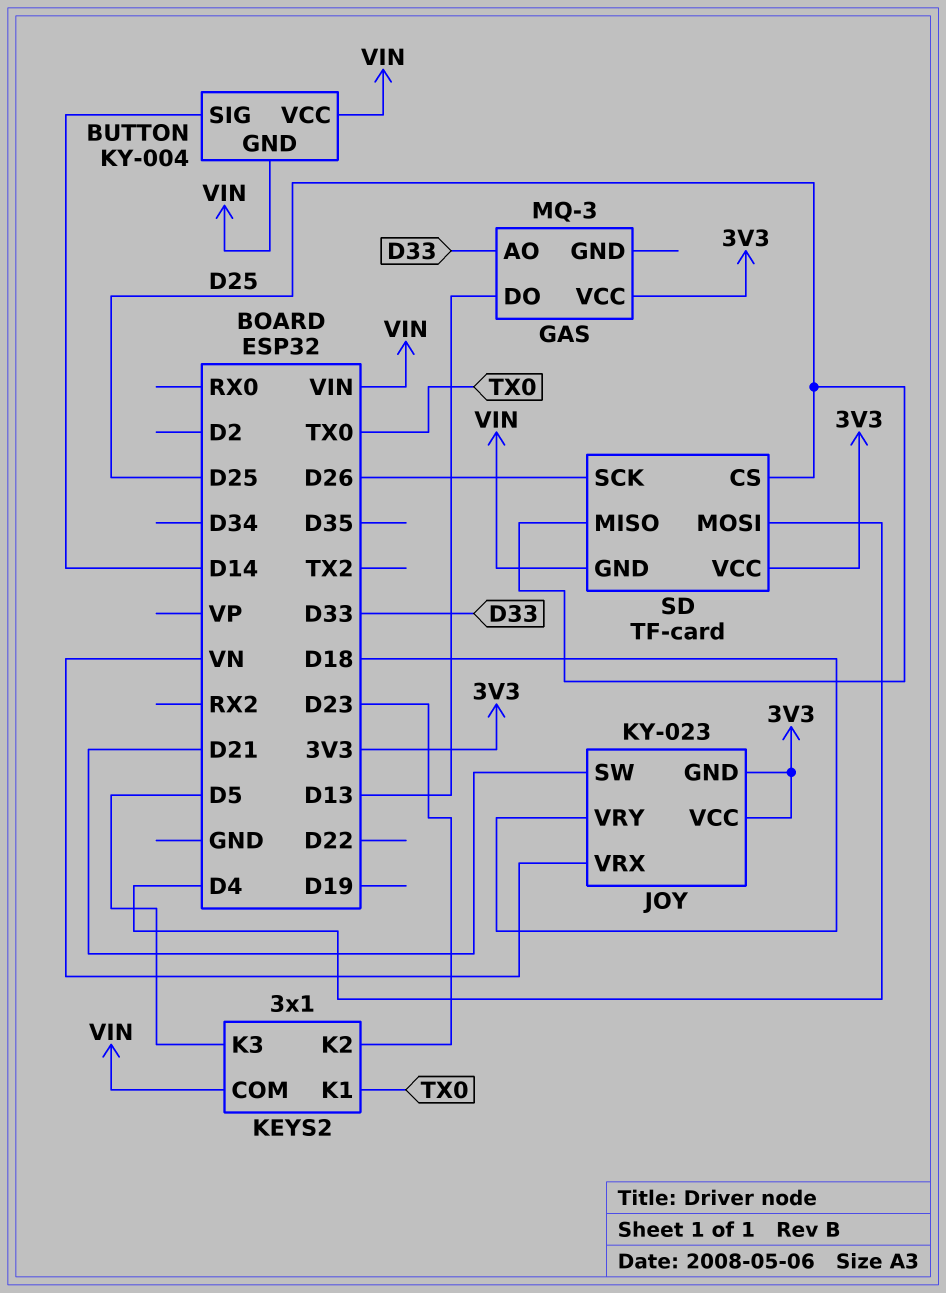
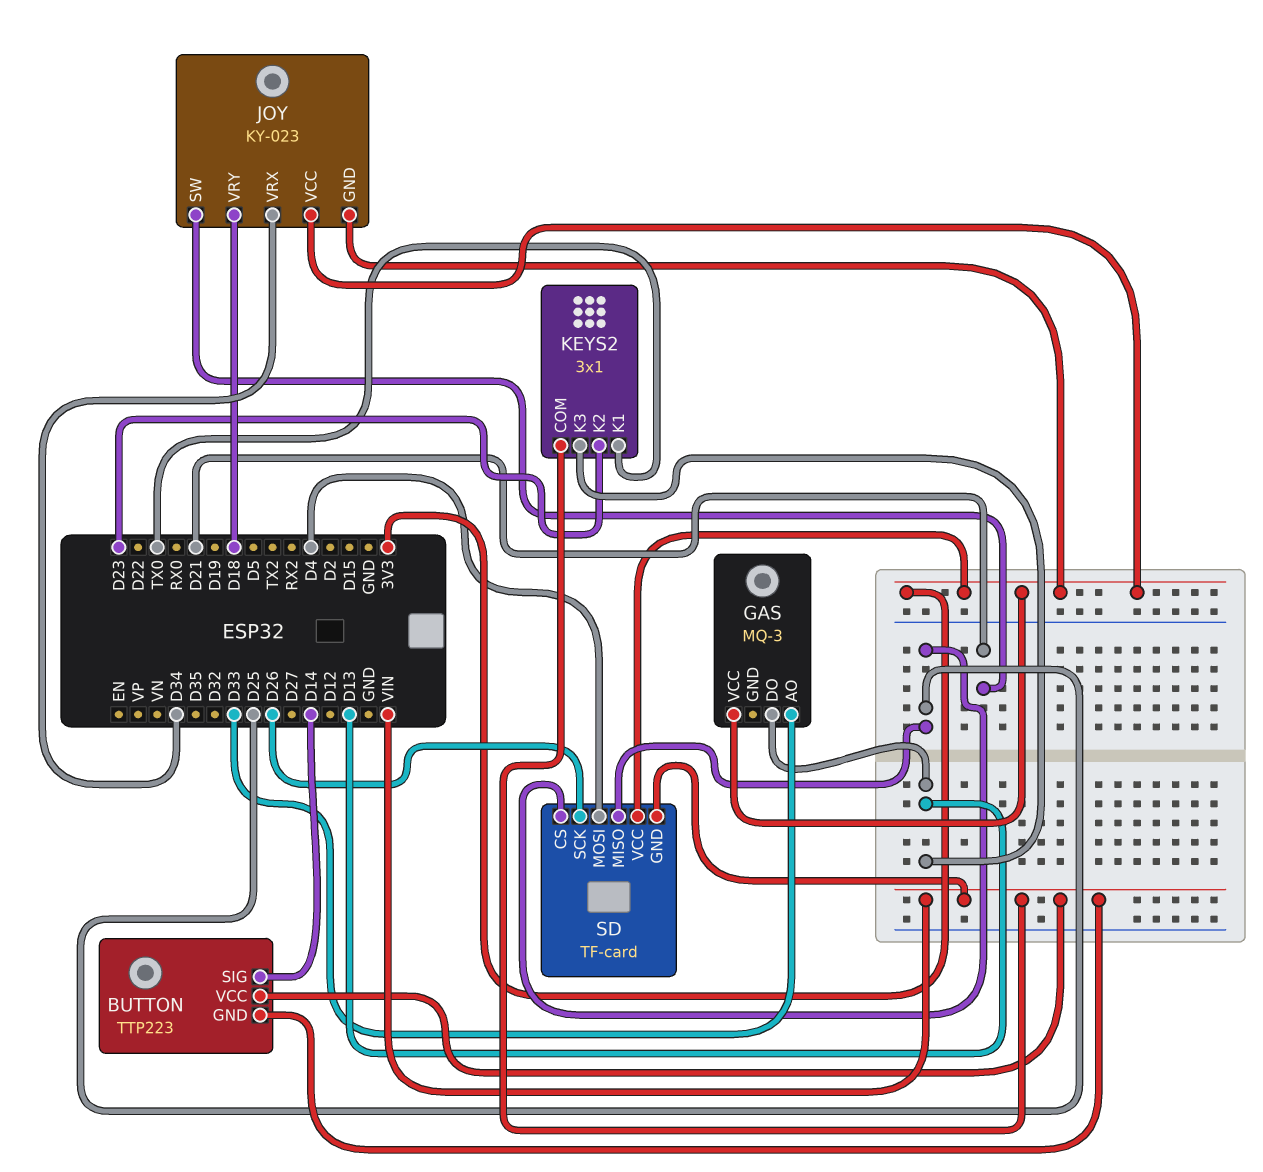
BUTTON: KY-004 -> TTP223
JOY pin VRX: VN -> D34
KEYS2 pin K3: D5 -> D13

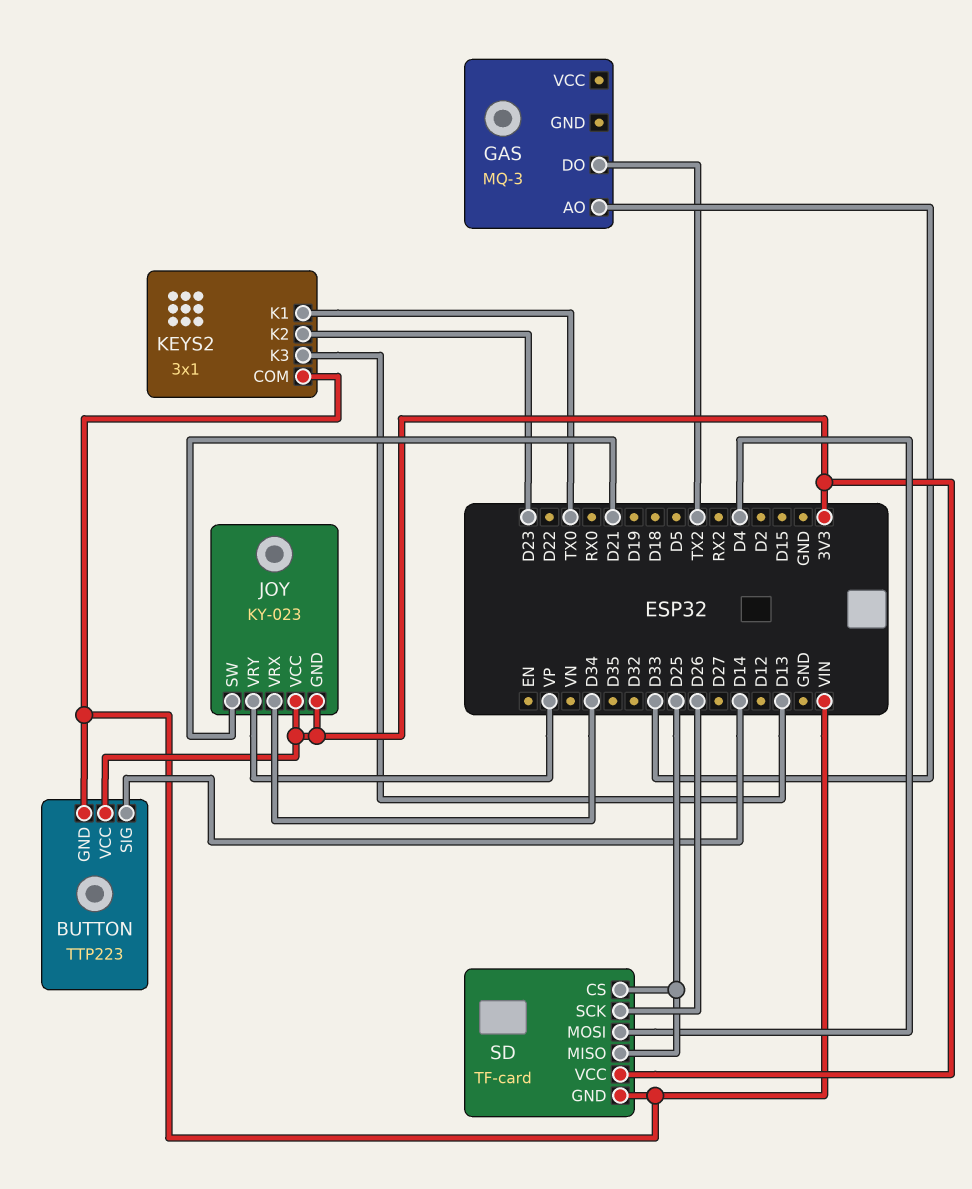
BUTTON pin VCC: VIN -> 3V3
GAS pin DO: D13 -> TX2
GAS pin VCC: 3V3 -> none
JOY pin VRY: D18 -> VP

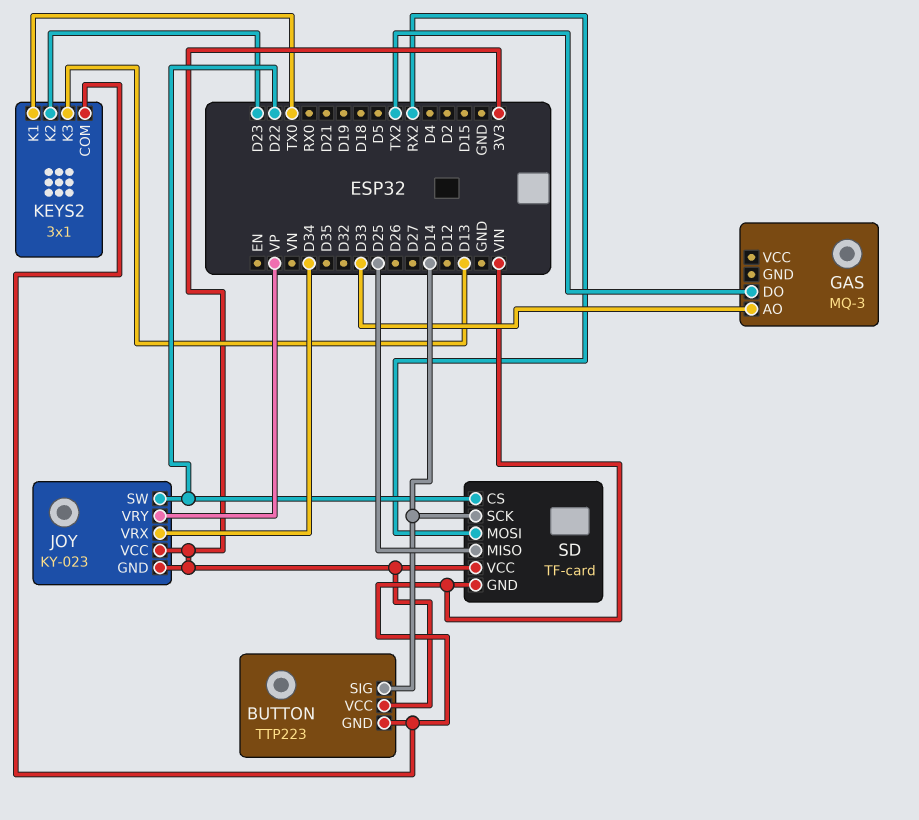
JOY pin SW: D21 -> D22
SD pin CS: D25 -> D22
SD pin MOSI: D4 -> RX2
SD pin SCK: D26 -> D14

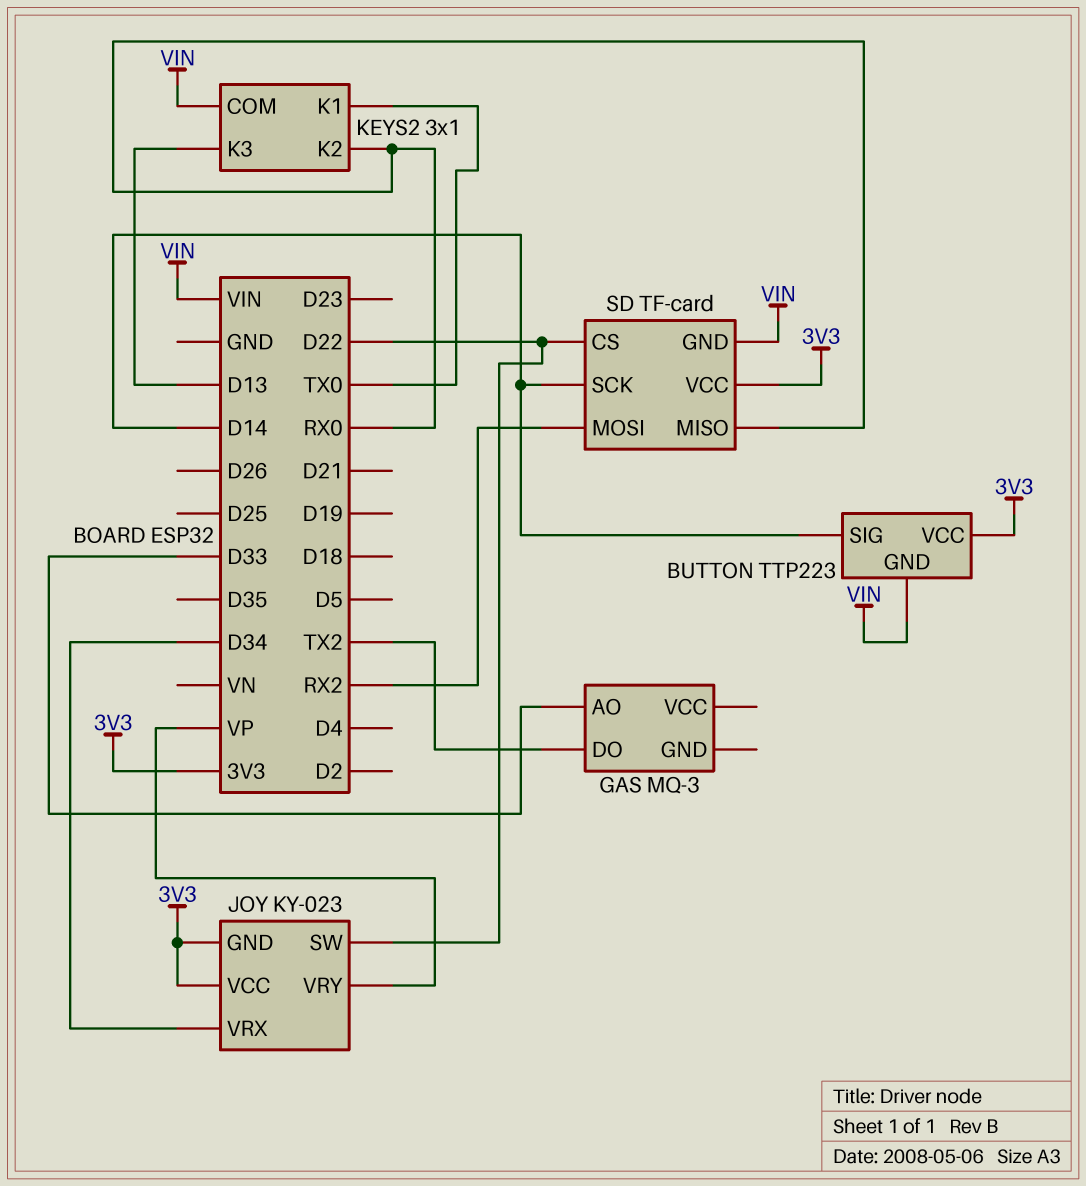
KEYS2 pin K2: D23 -> RX0
SD pin MISO: D25 -> RX0

